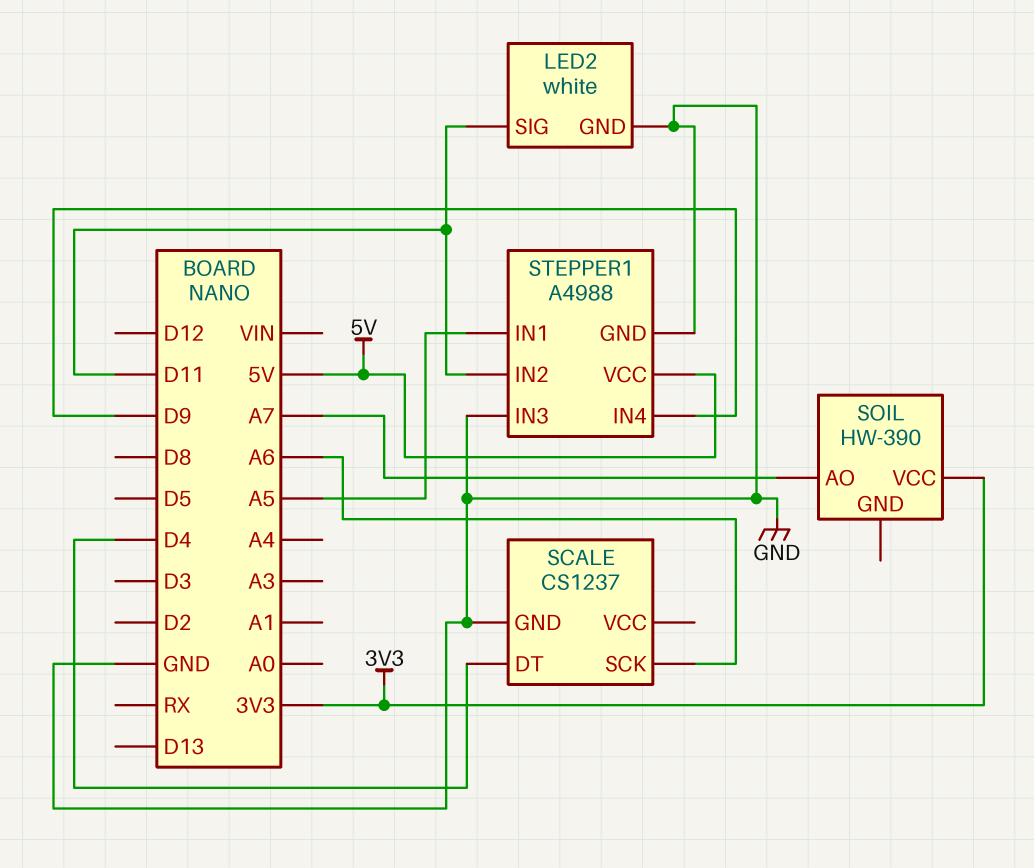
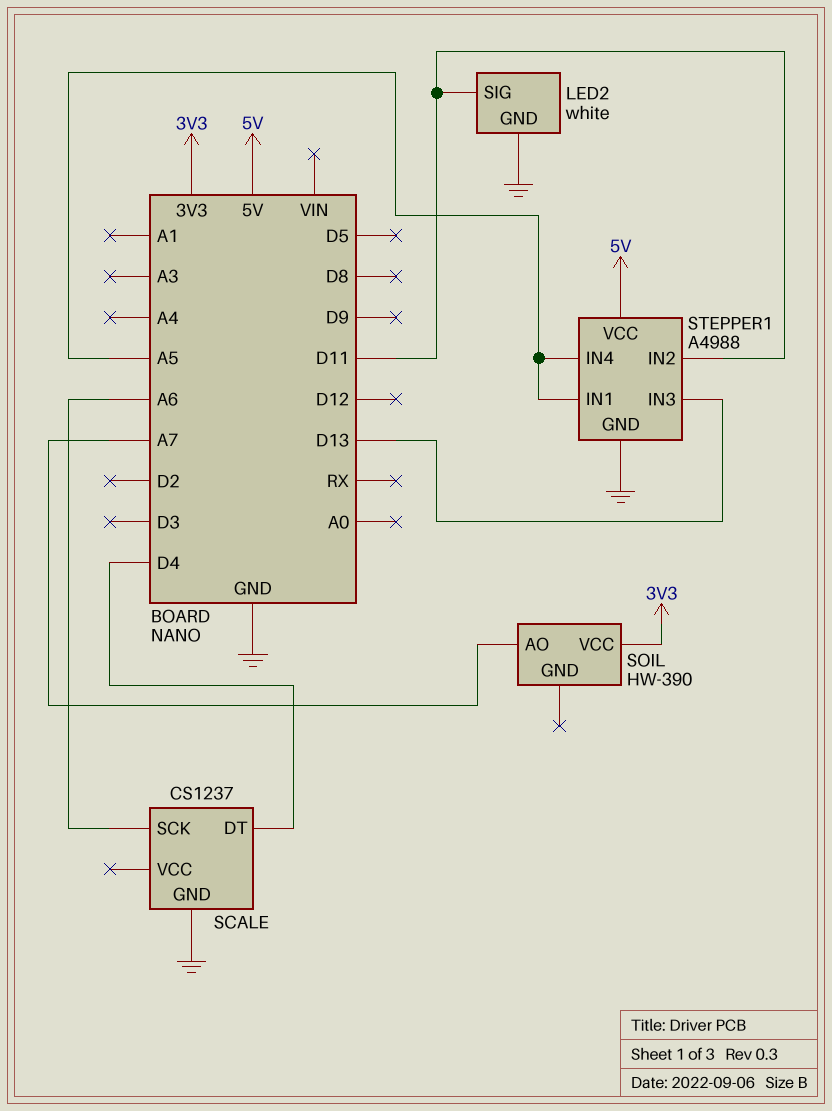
STEPPER1 pin IN3: GND -> D13
STEPPER1 pin IN4: D9 -> A5

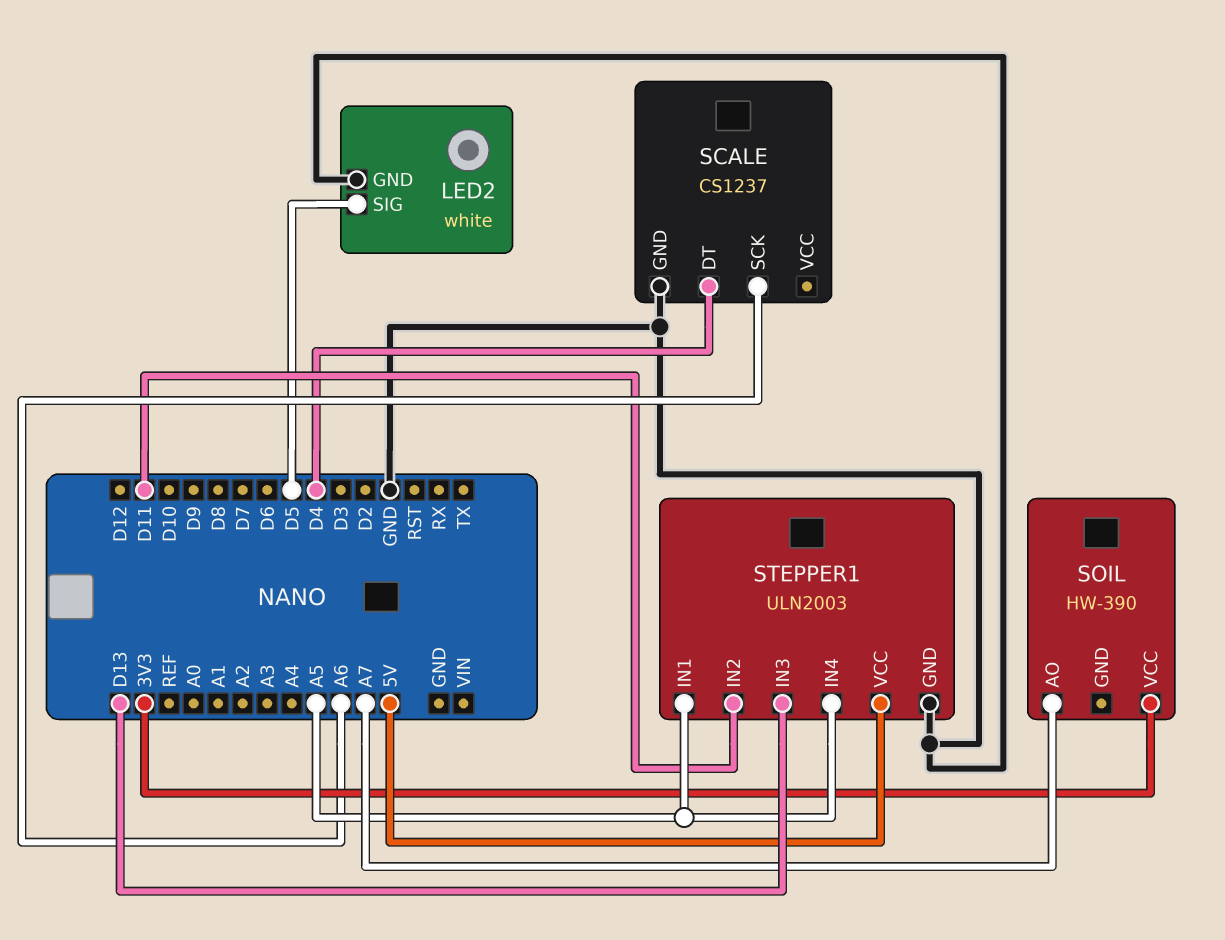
LED2 pin SIG: D11 -> D5
STEPPER1: A4988 -> ULN2003

